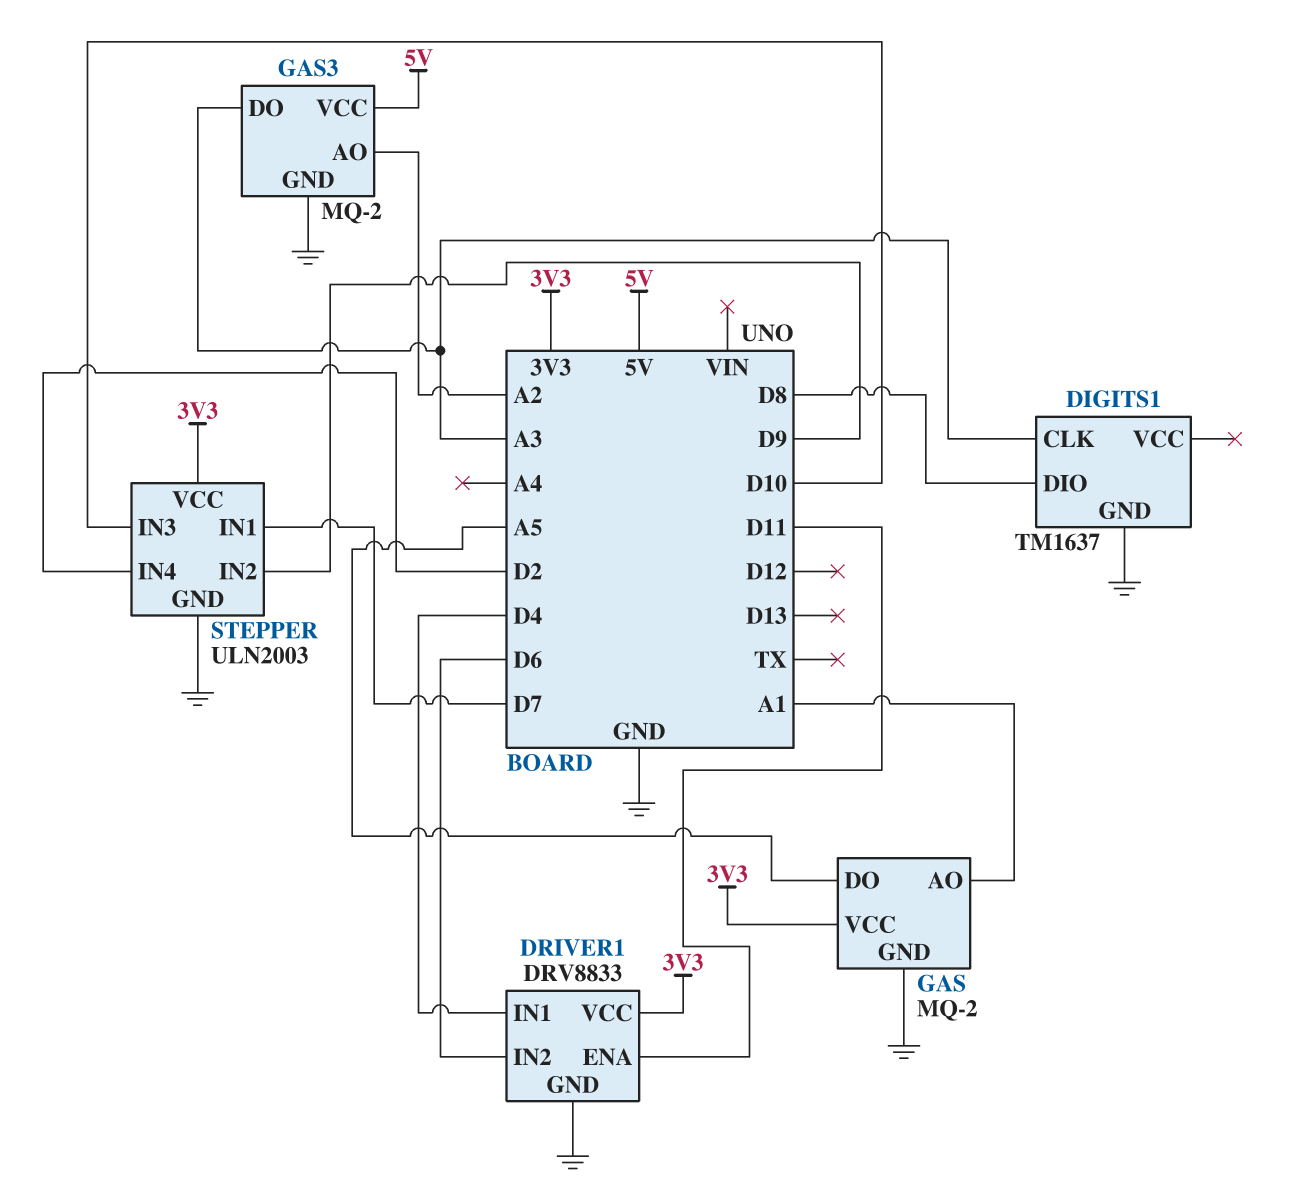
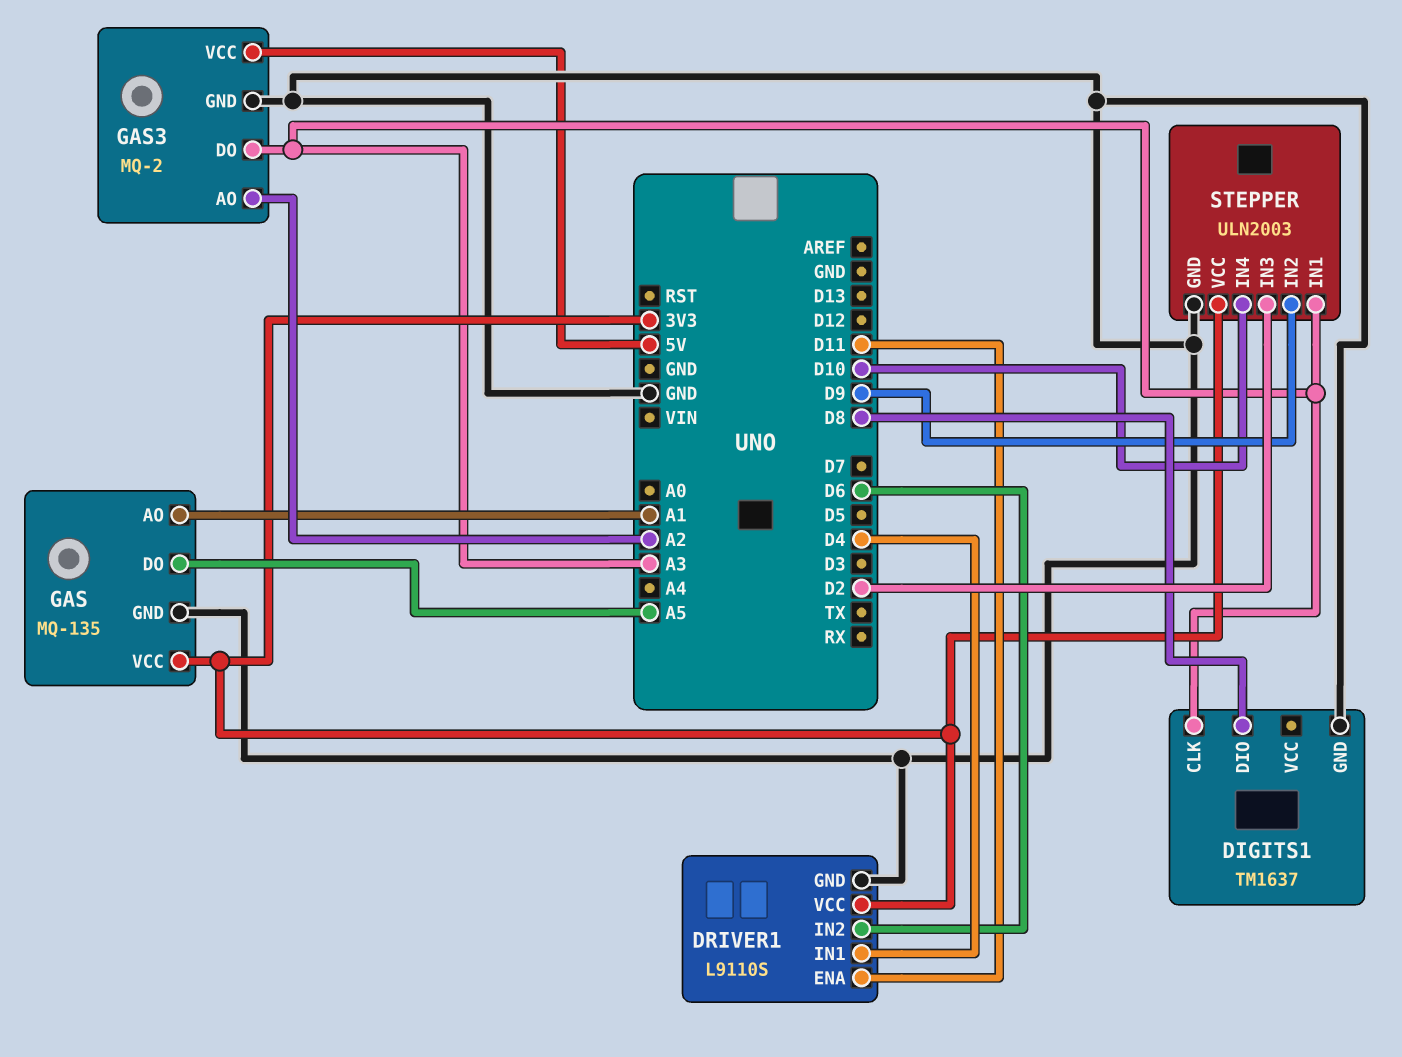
DRIVER1: DRV8833 -> L9110S
GAS: MQ-2 -> MQ-135
STEPPER pin IN1: D7 -> A3
STEPPER pin IN3: D10 -> D2
STEPPER pin IN4: D2 -> D10

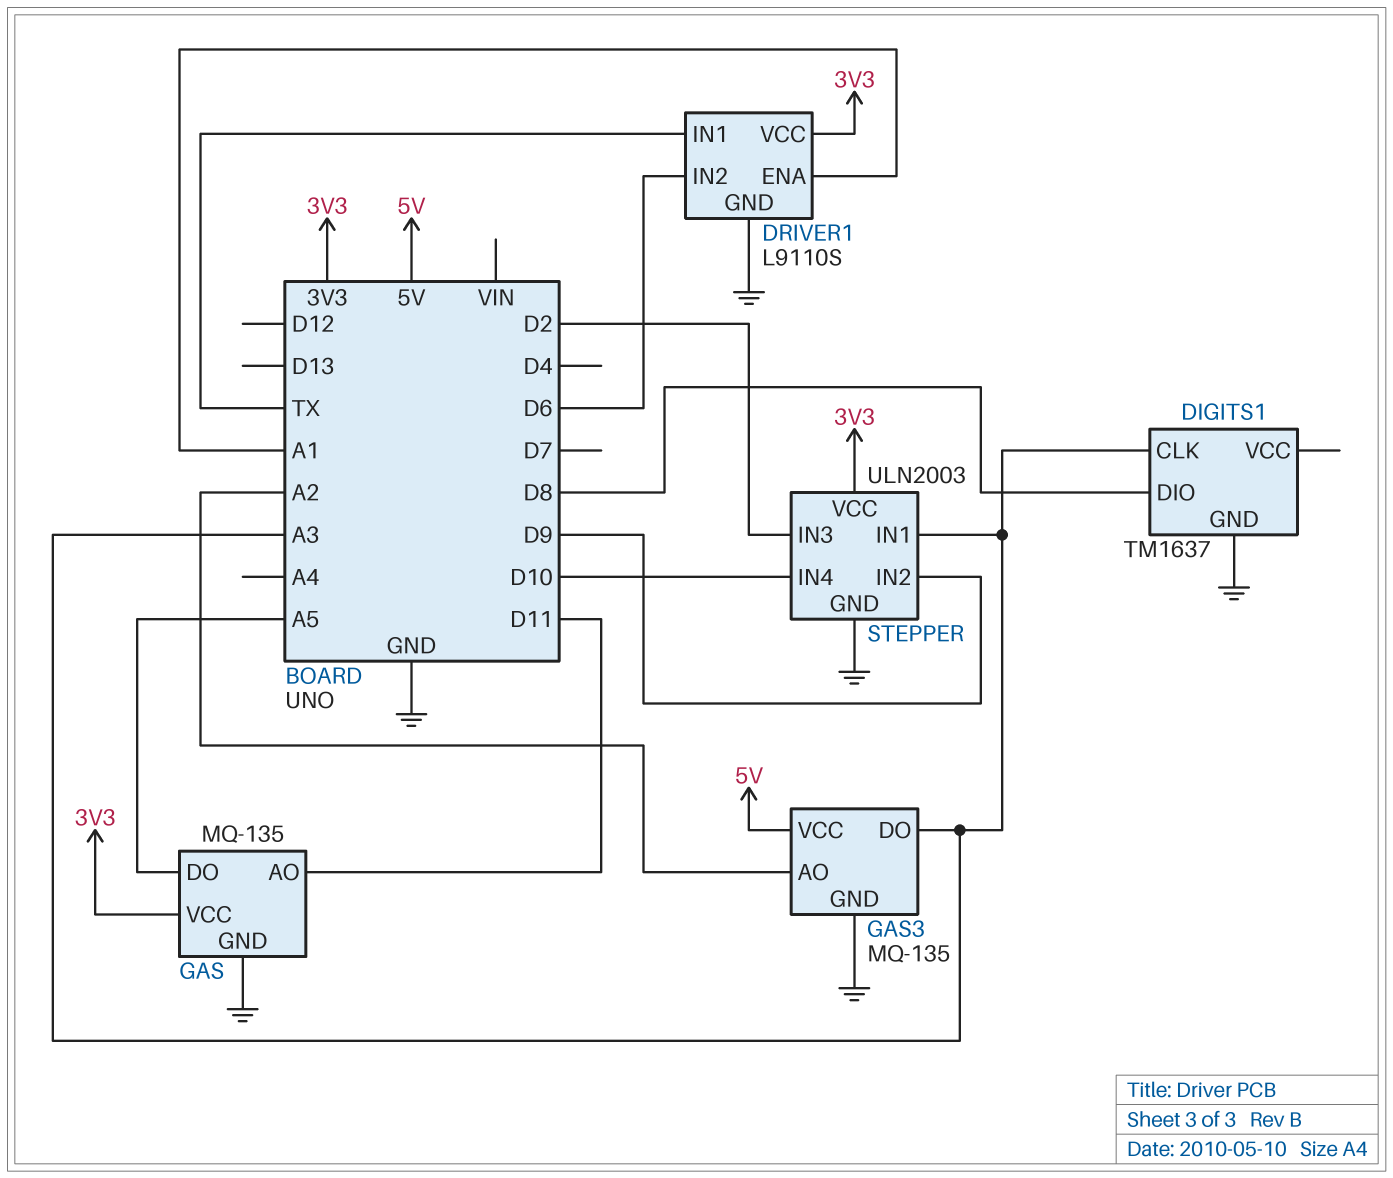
DRIVER1 pin ENA: D11 -> A1
DRIVER1 pin IN1: D4 -> TX
GAS pin AO: A1 -> D11
GAS3: MQ-2 -> MQ-135

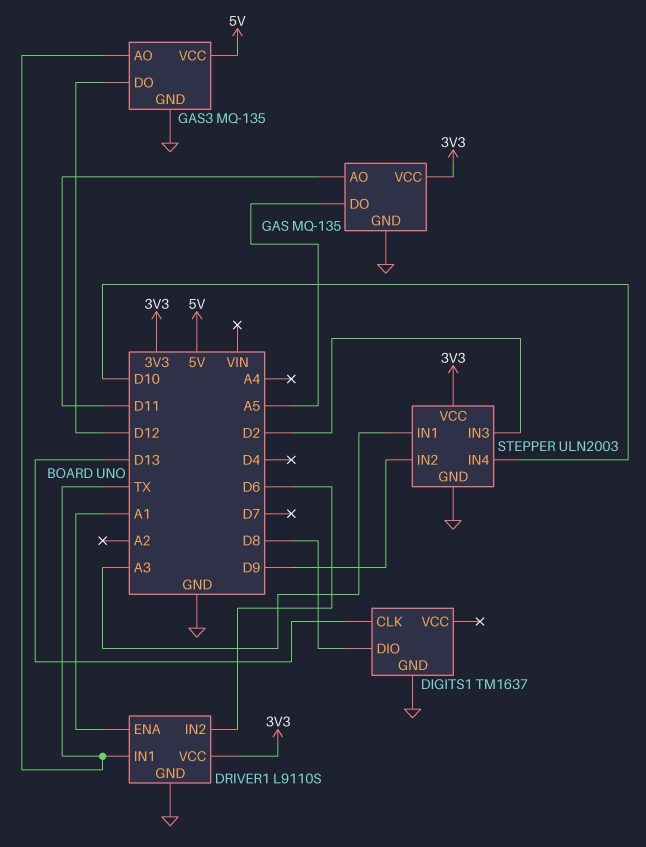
DIGITS1 pin CLK: A3 -> D13
GAS3 pin AO: A2 -> TX
GAS3 pin DO: A3 -> D12

